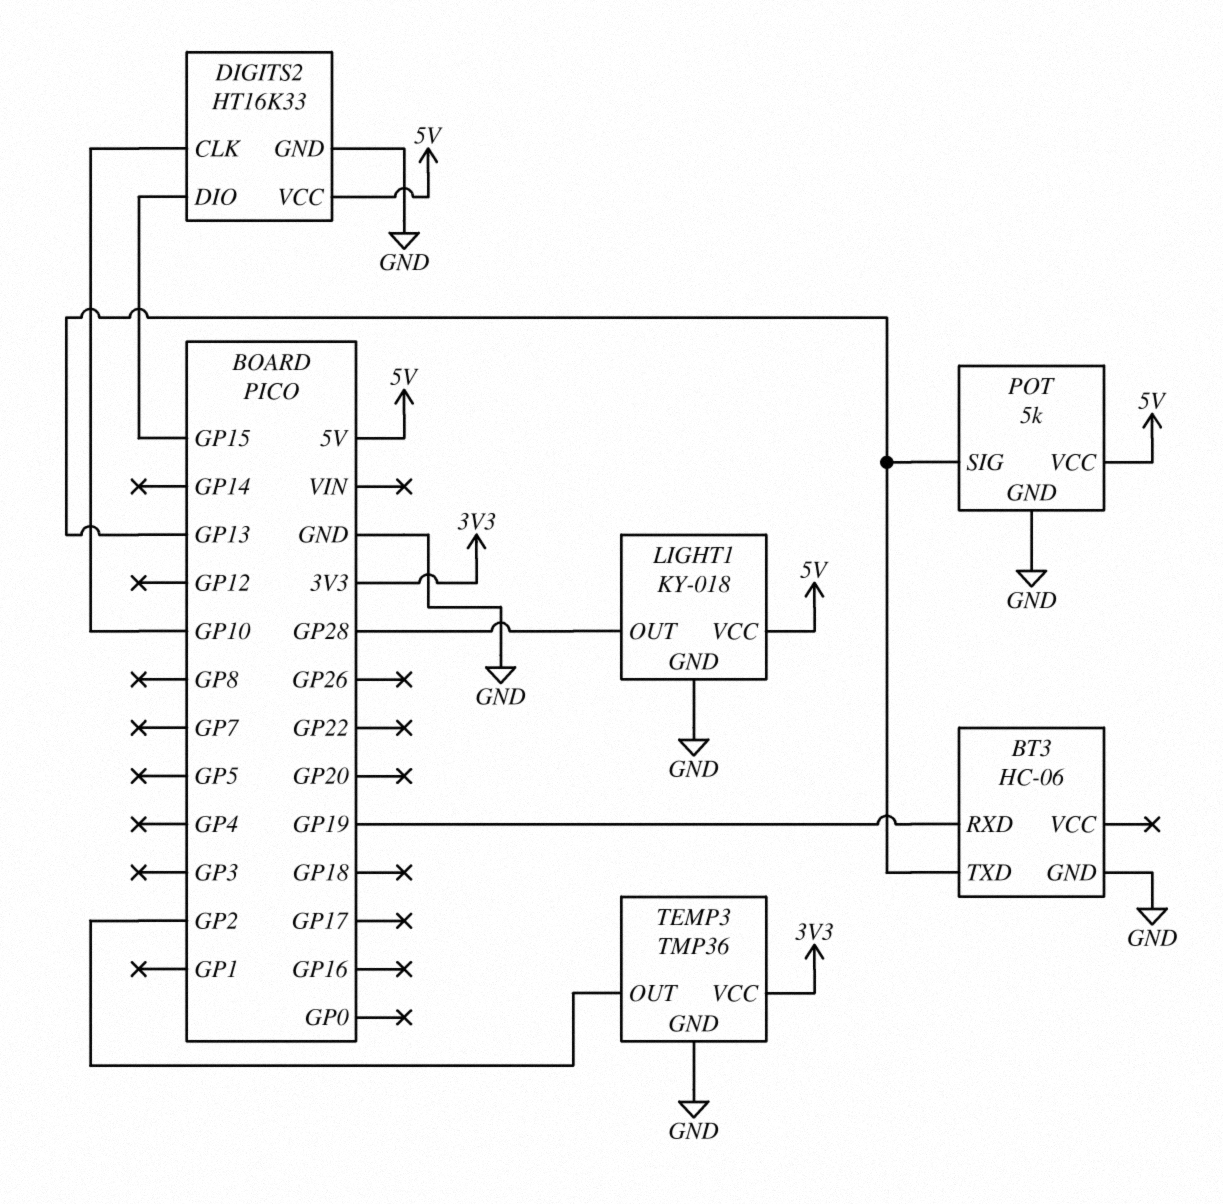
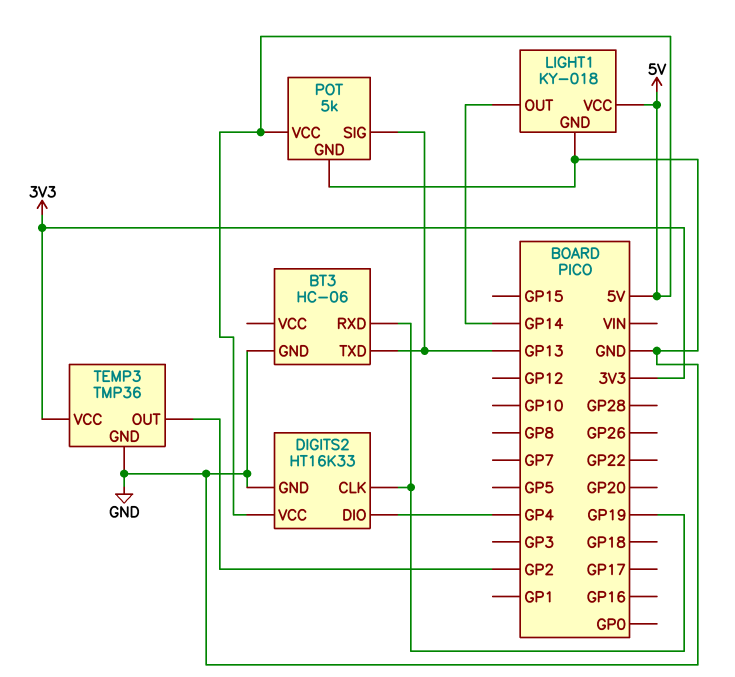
DIGITS2 pin CLK: GP10 -> GP19
DIGITS2 pin DIO: GP15 -> GP4
LIGHT1 pin OUT: GP28 -> GP14

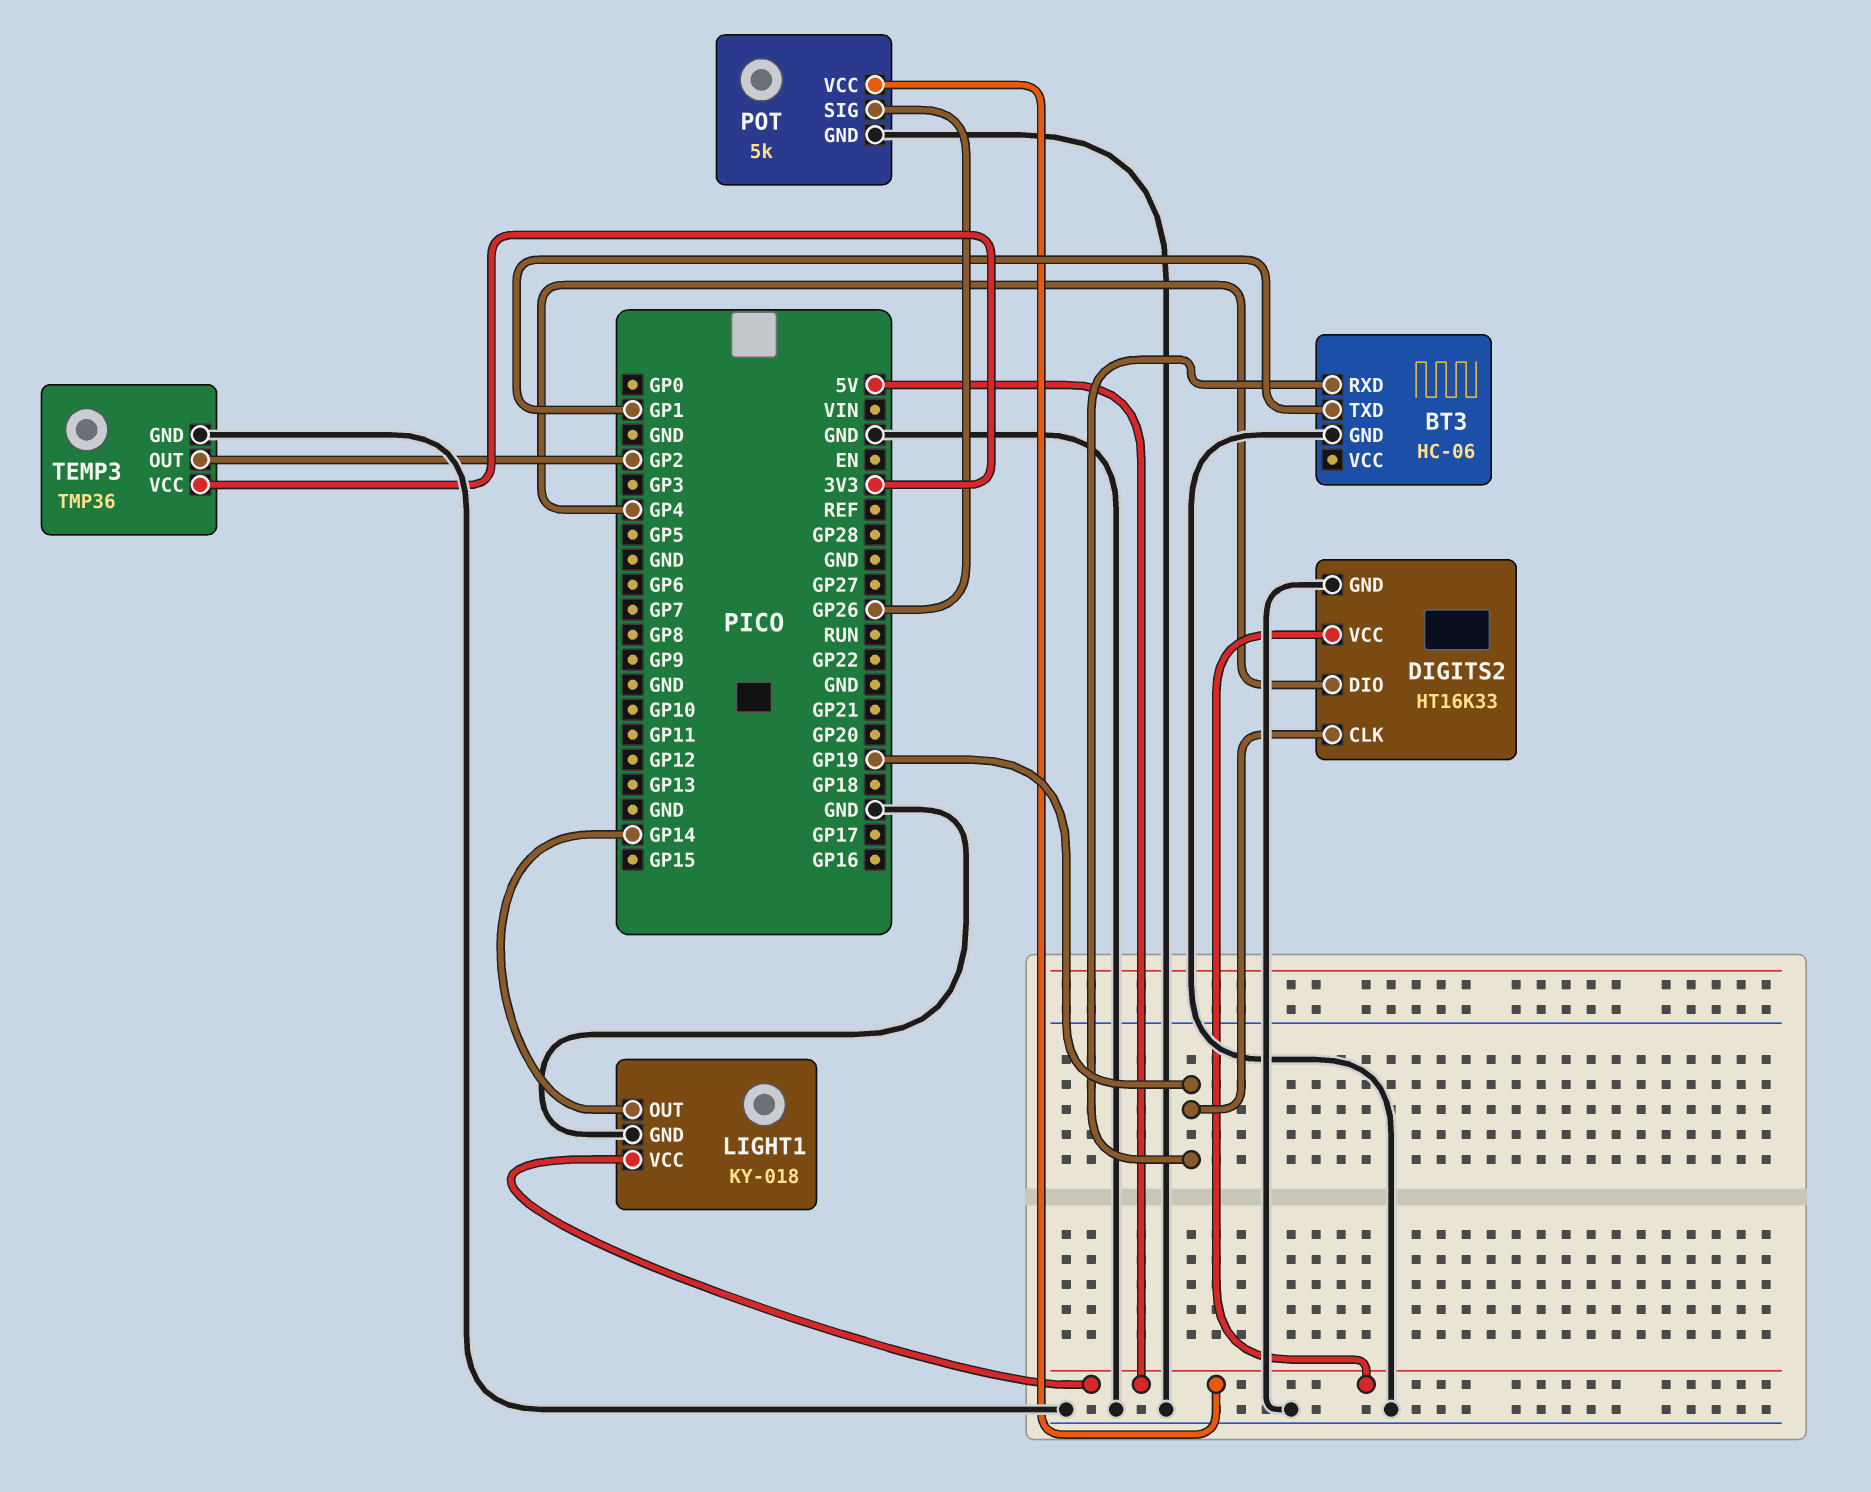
BT3 pin TXD: GP13 -> GP1
POT pin SIG: GP13 -> GP26

